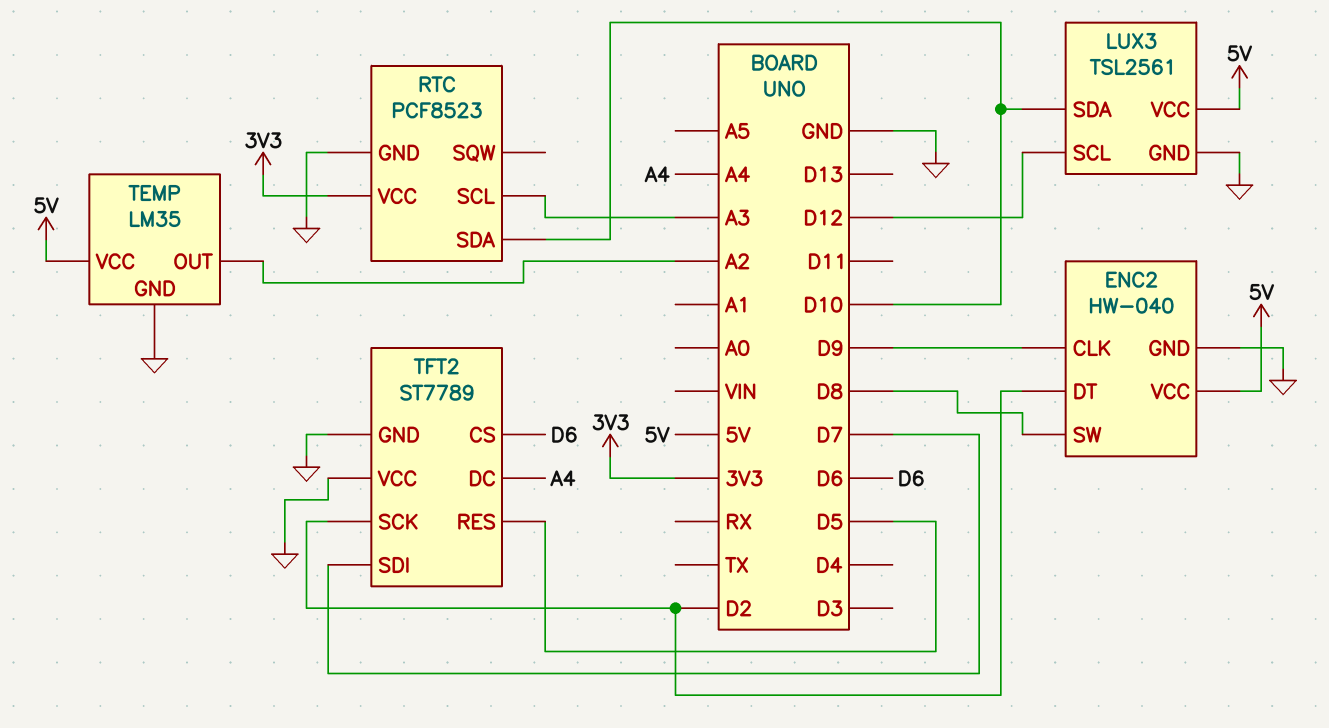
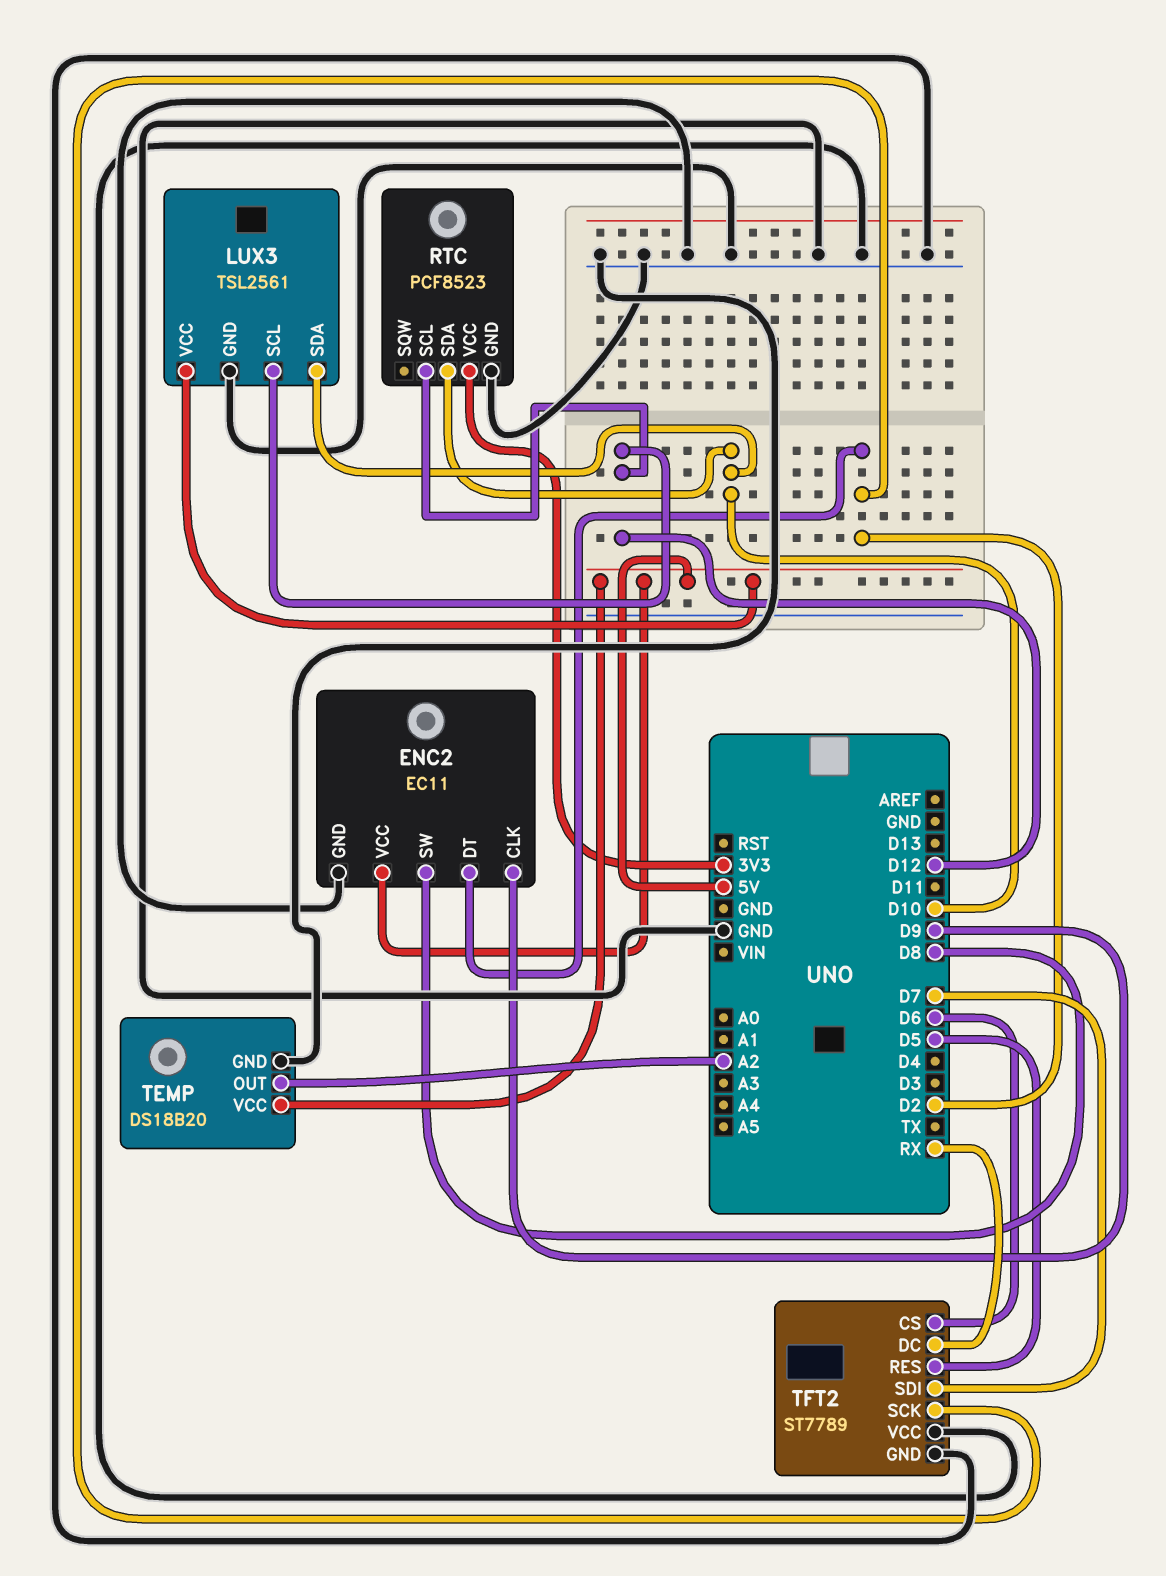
ENC2: HW-040 -> EC11
RTC pin SCL: A3 -> D12
TEMP: LM35 -> DS18B20
TFT2 pin DC: A4 -> RX

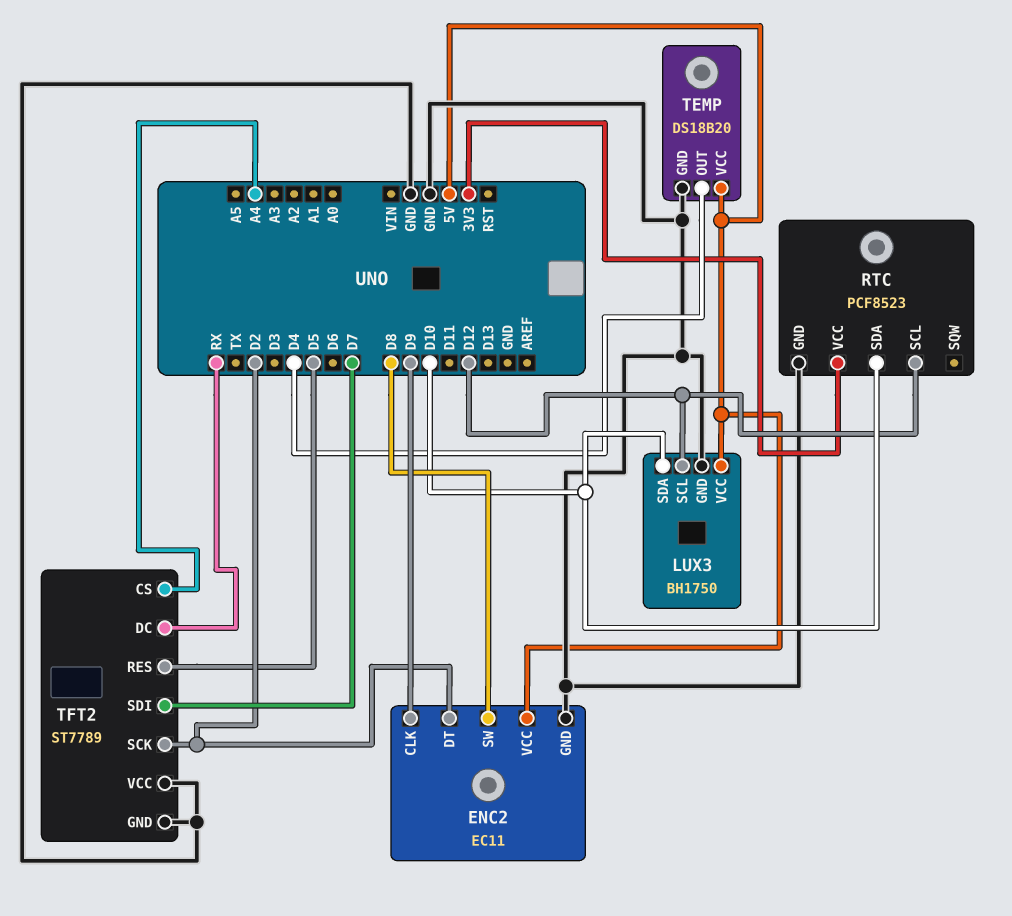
LUX3: TSL2561 -> BH1750
TEMP pin OUT: A2 -> D4
TFT2 pin CS: D6 -> A4

